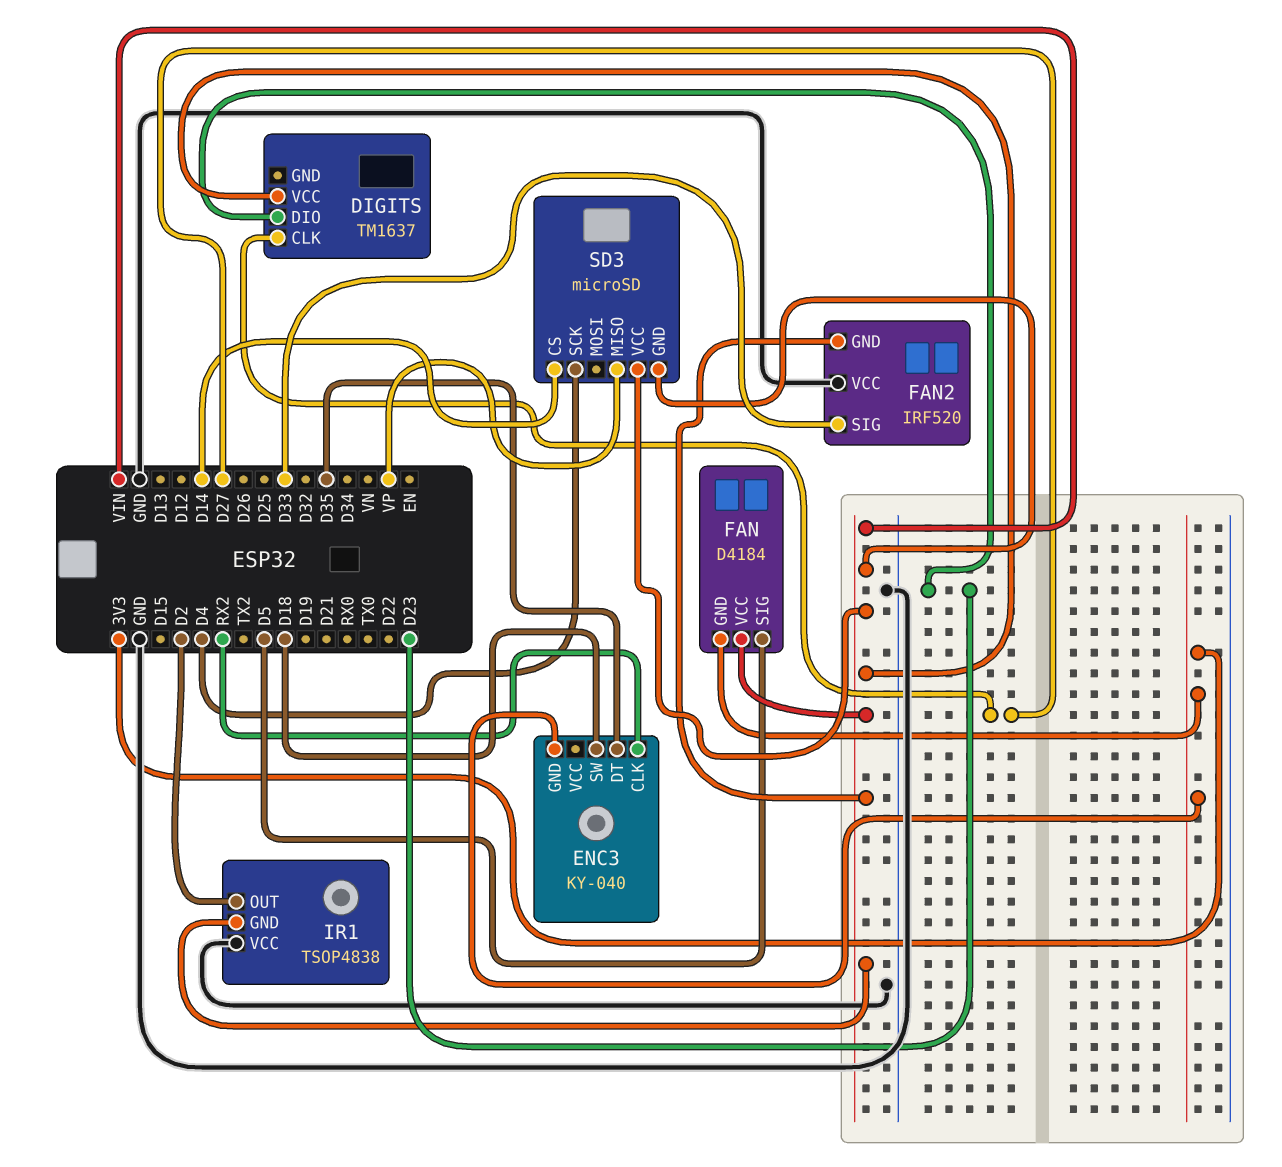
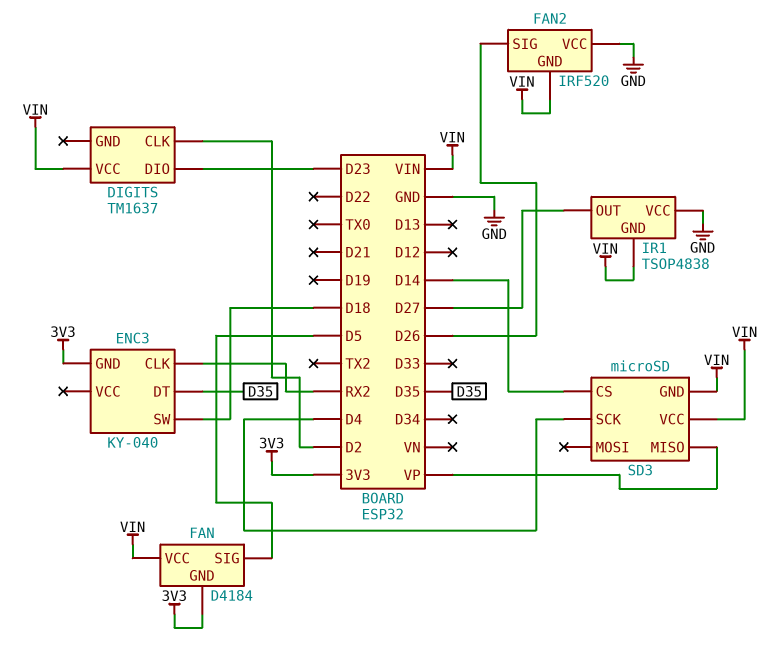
DIGITS pin CLK: D27 -> D2
FAN2 pin SIG: D33 -> D26
IR1 pin OUT: D2 -> D27

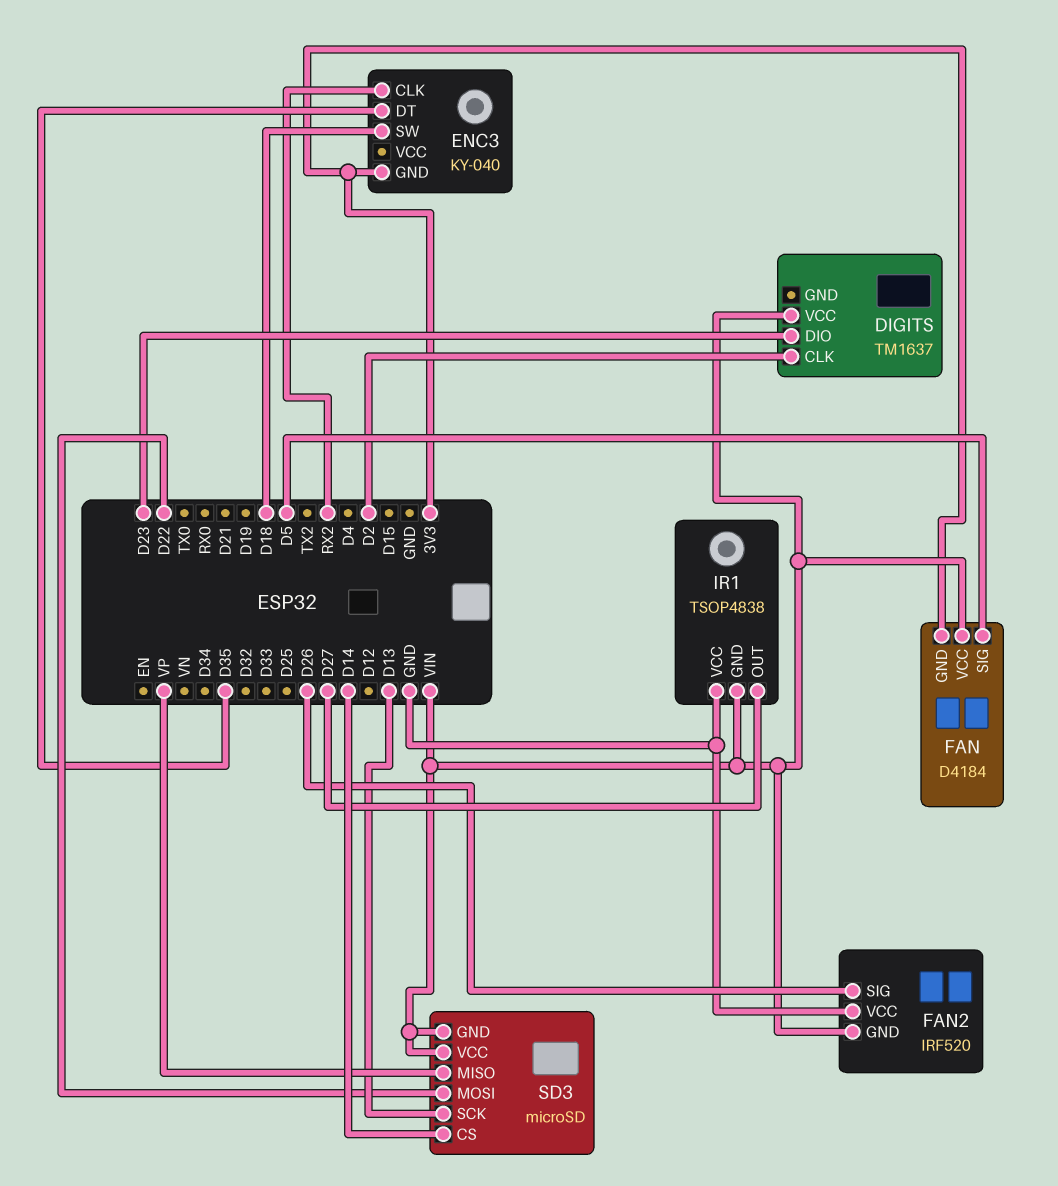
SD3 pin MOSI: none -> D22
SD3 pin SCK: D4 -> D13

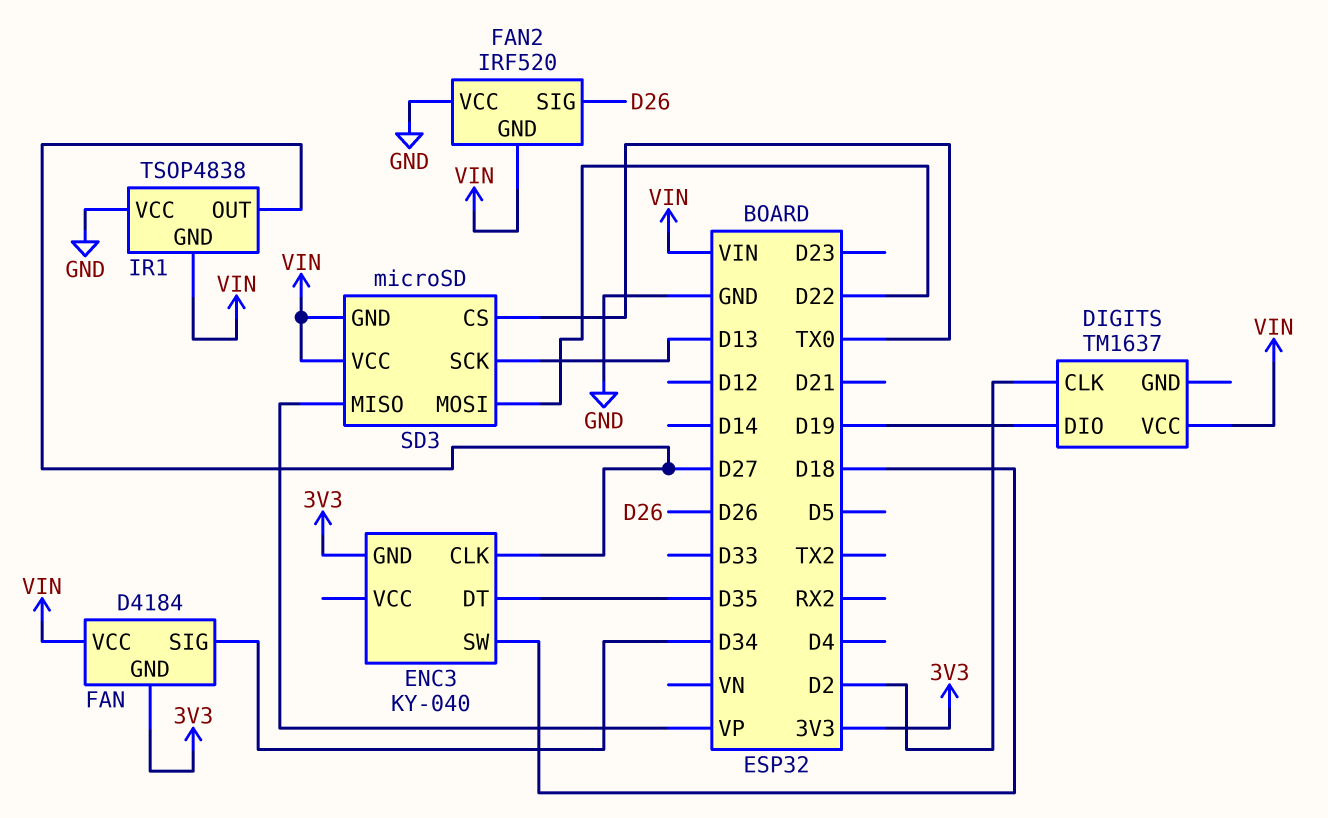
DIGITS pin DIO: D23 -> D19
ENC3 pin CLK: RX2 -> D27
FAN pin SIG: D5 -> D34
SD3 pin CS: D14 -> TX0

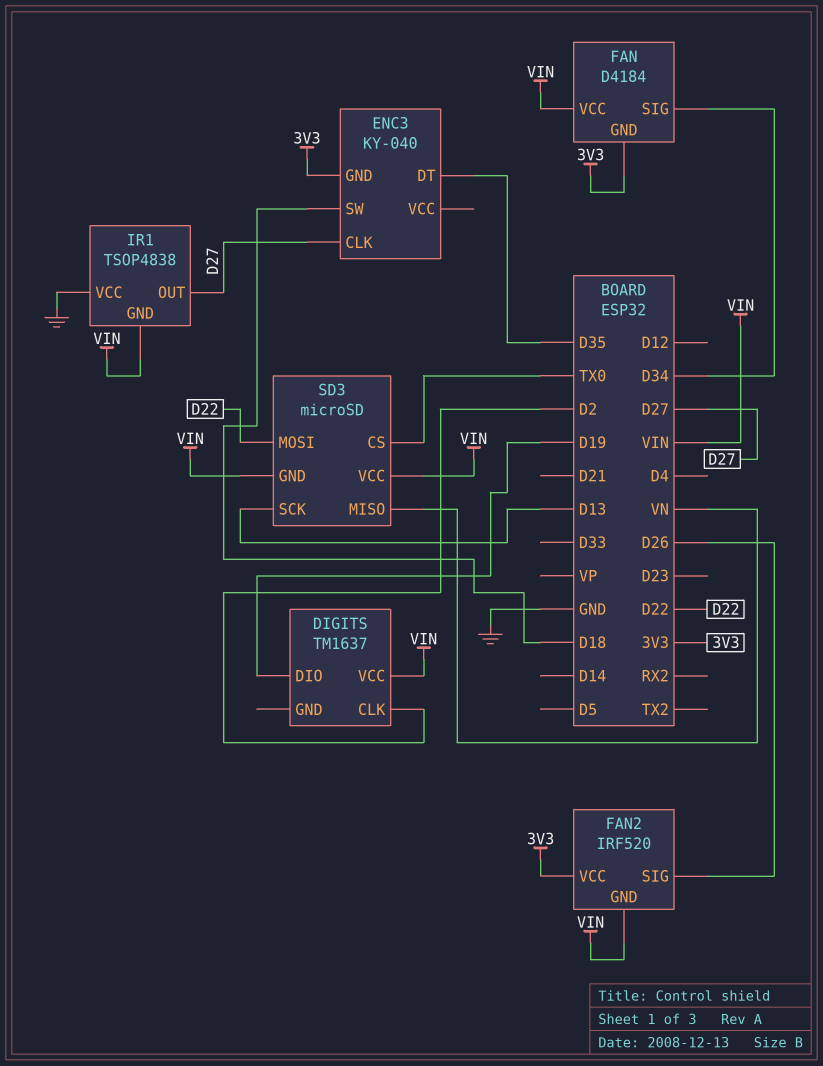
FAN2 pin VCC: GND -> 3V3
SD3 pin MISO: VP -> VN

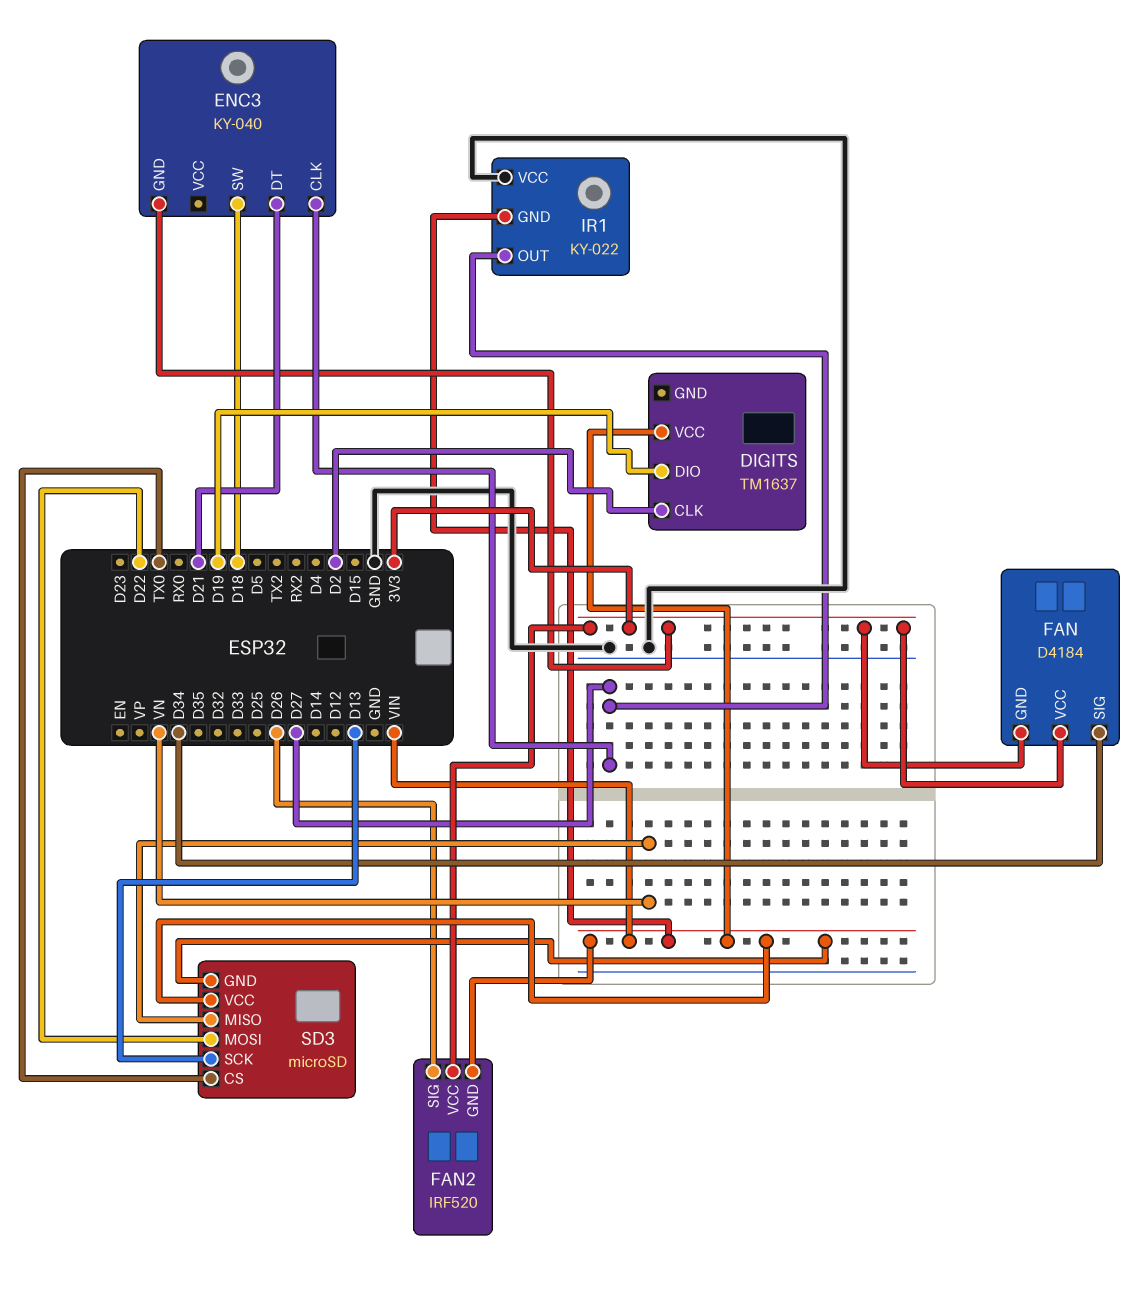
ENC3 pin DT: D35 -> D21
FAN pin VCC: VIN -> 3V3
IR1: TSOP4838 -> KY-022

